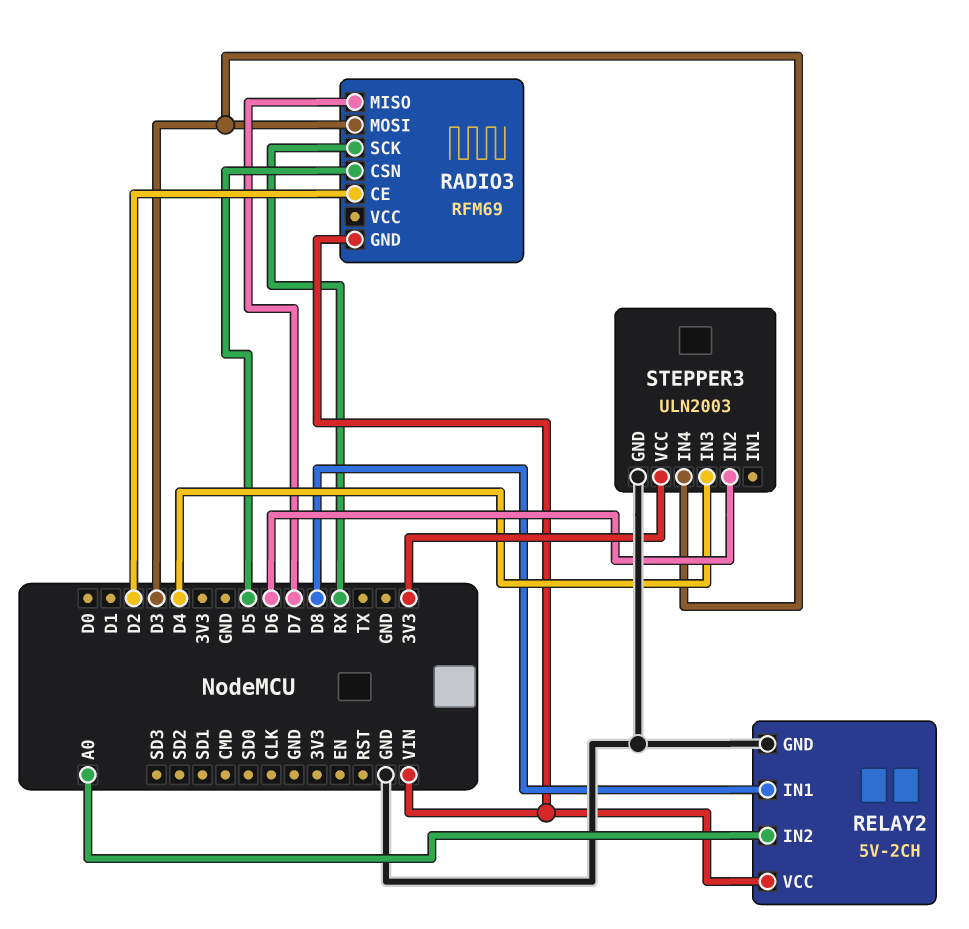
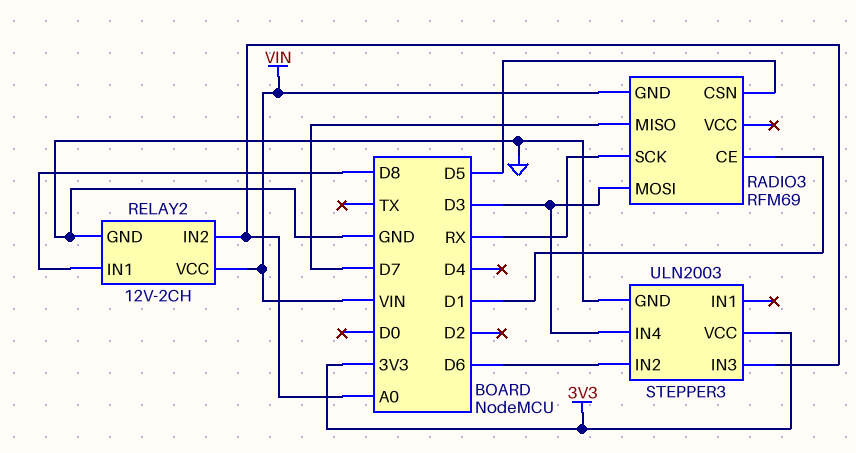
RADIO3 pin CE: D2 -> D1
RELAY2: 5V-2CH -> 12V-2CH
STEPPER3 pin IN3: D4 -> A0

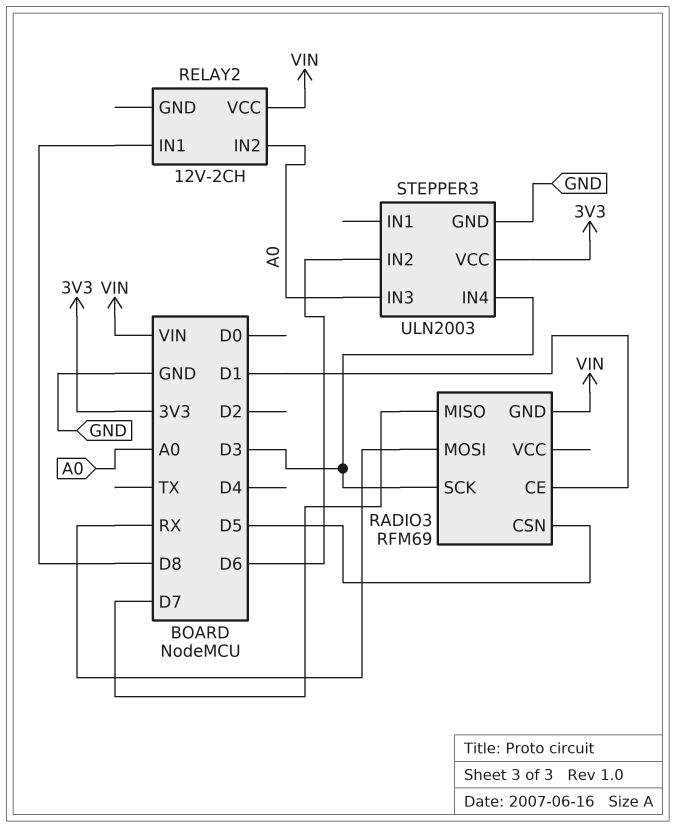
RADIO3 pin MOSI: D3 -> RX
RADIO3 pin SCK: RX -> D3
RELAY2 pin GND: GND -> none

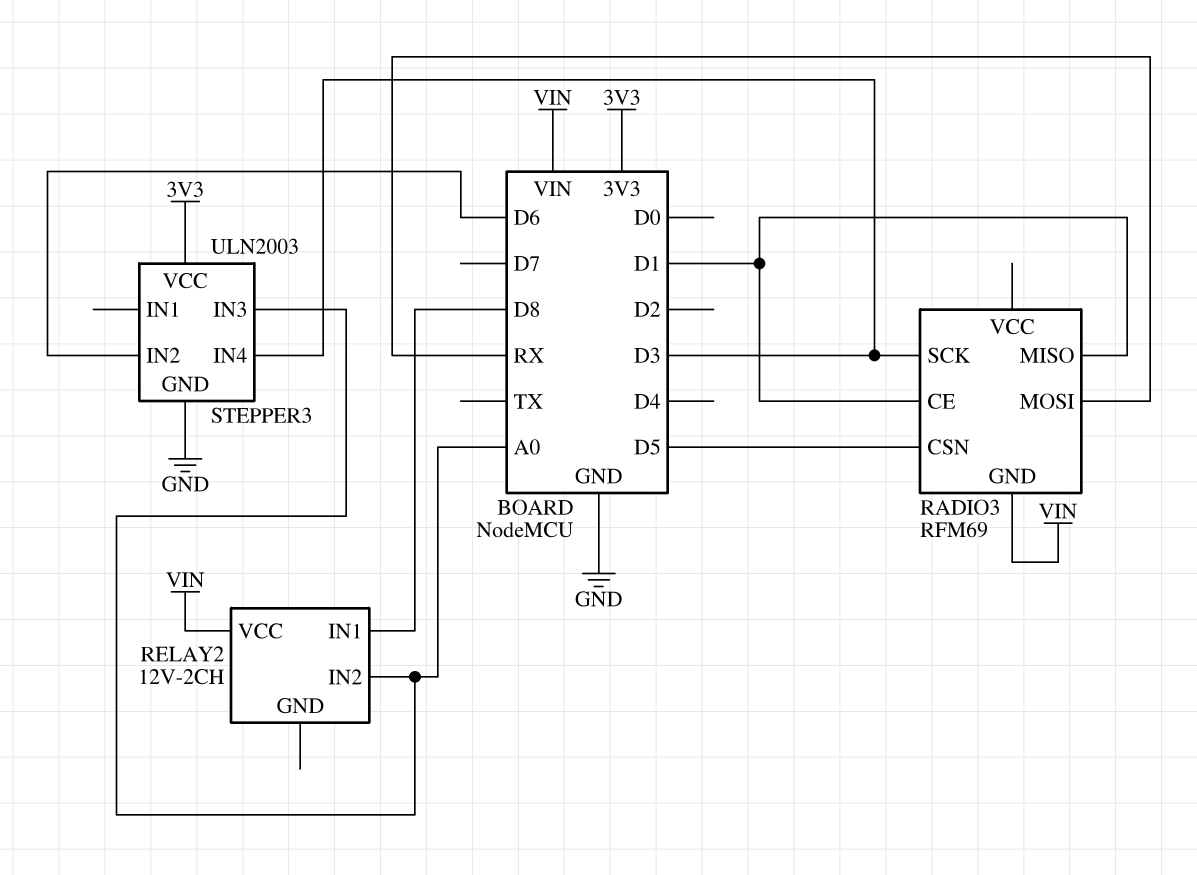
RADIO3 pin MISO: D7 -> D1

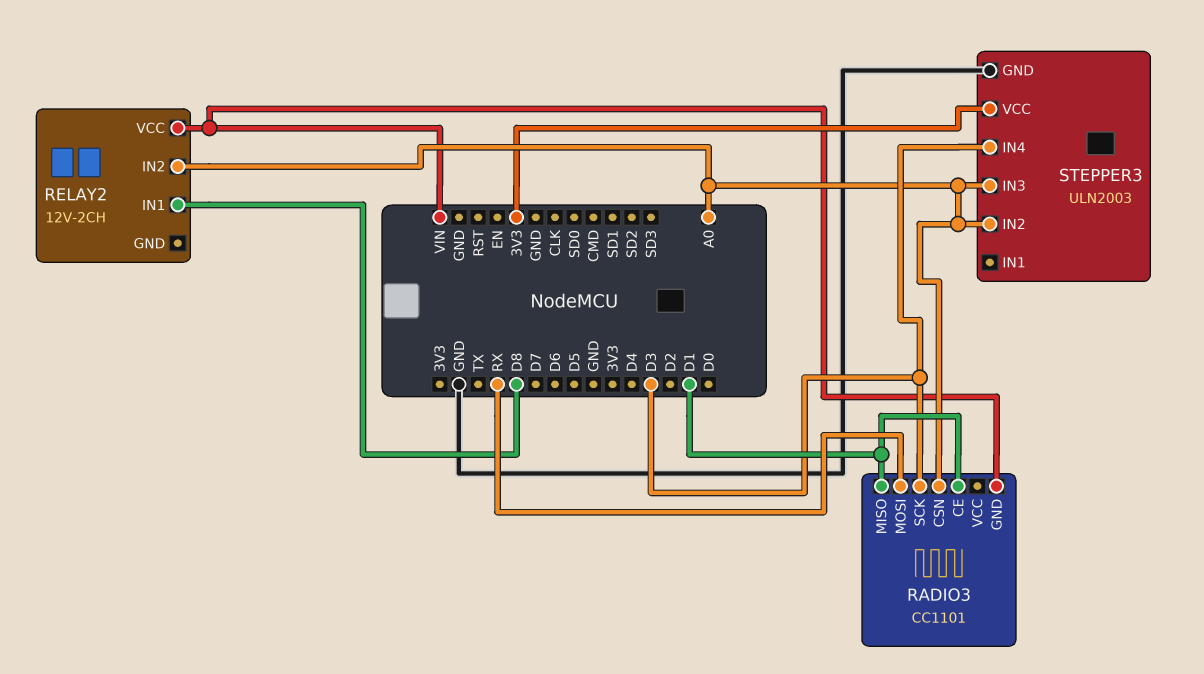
RADIO3: RFM69 -> CC1101
RADIO3 pin CSN: D5 -> A0
STEPPER3 pin IN2: D6 -> A0

